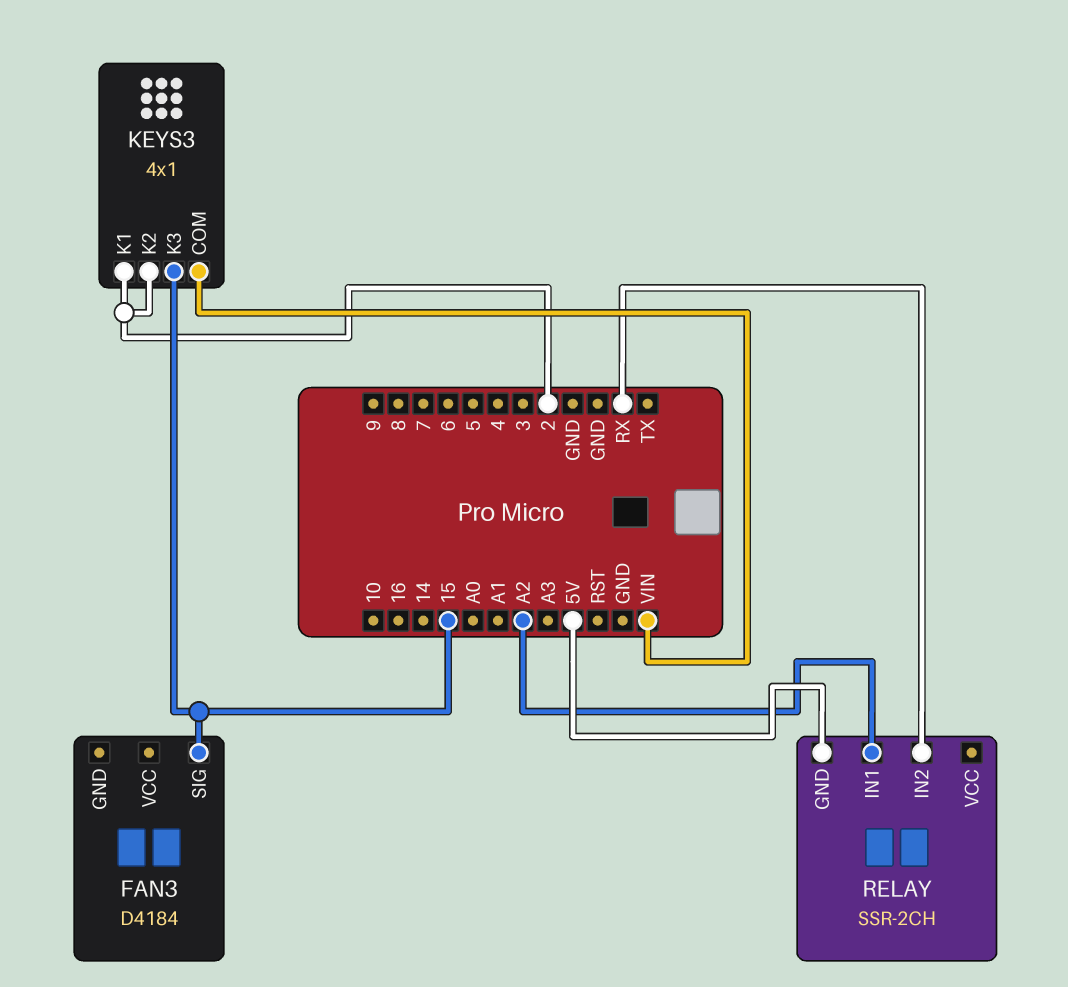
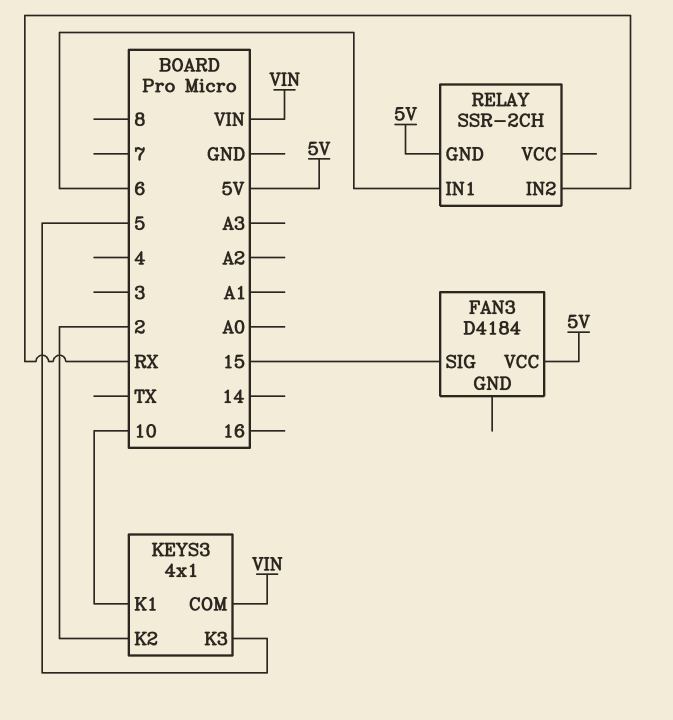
FAN3 pin VCC: none -> 5V
KEYS3 pin K1: 2 -> 10
KEYS3 pin K3: 15 -> 5
RELAY pin IN1: A2 -> 6

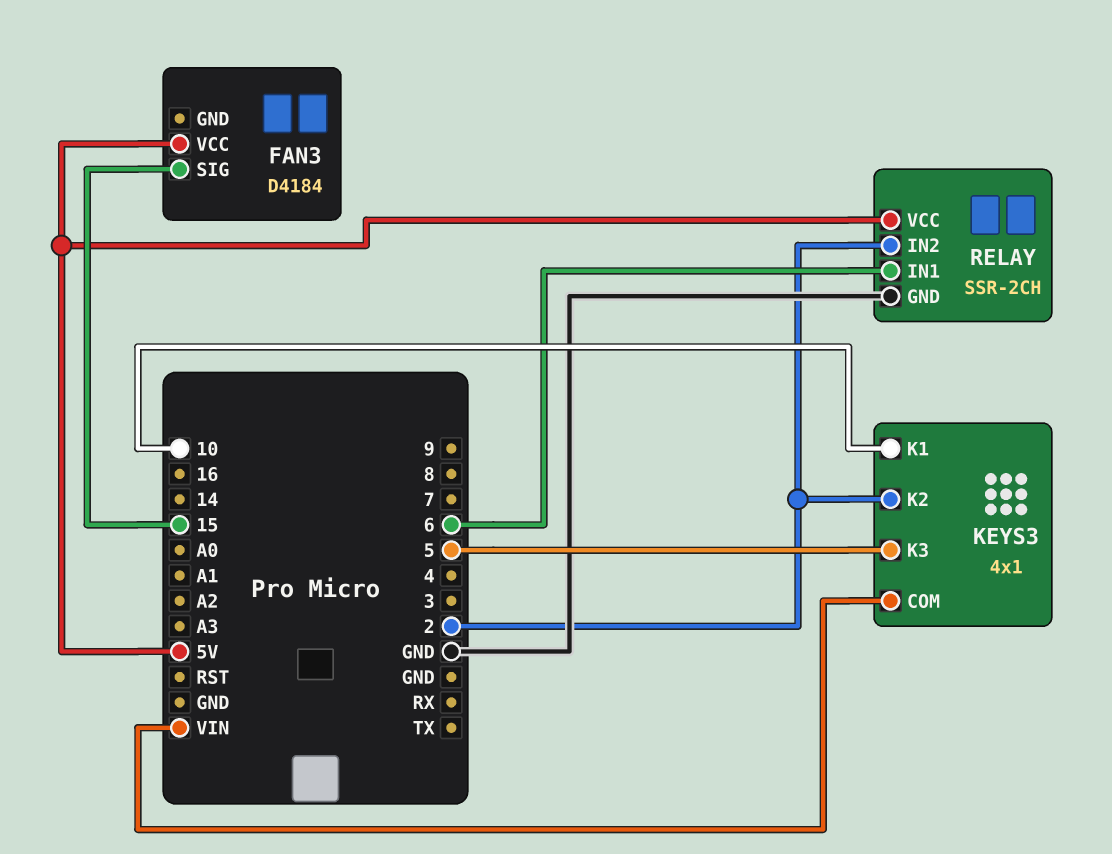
RELAY pin GND: 5V -> GND
RELAY pin IN2: RX -> 2
RELAY pin VCC: none -> 5V

